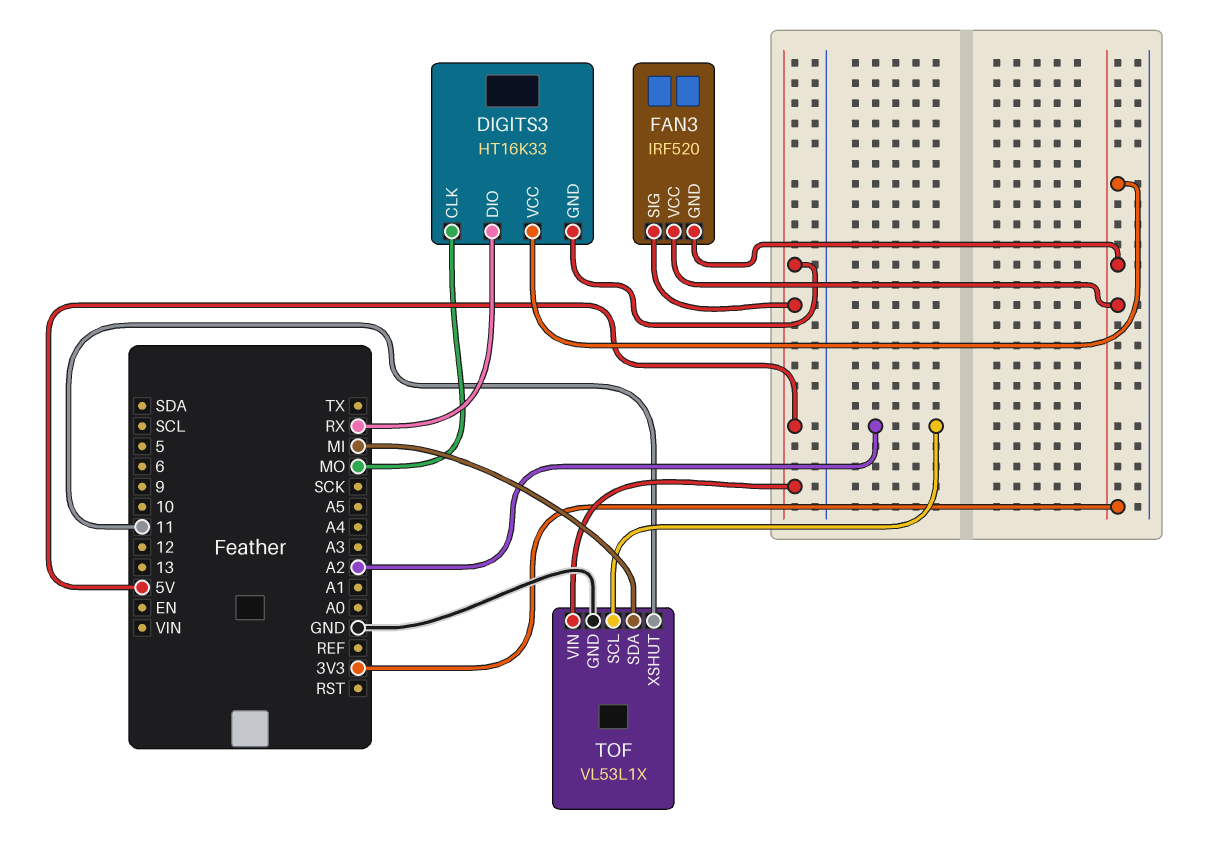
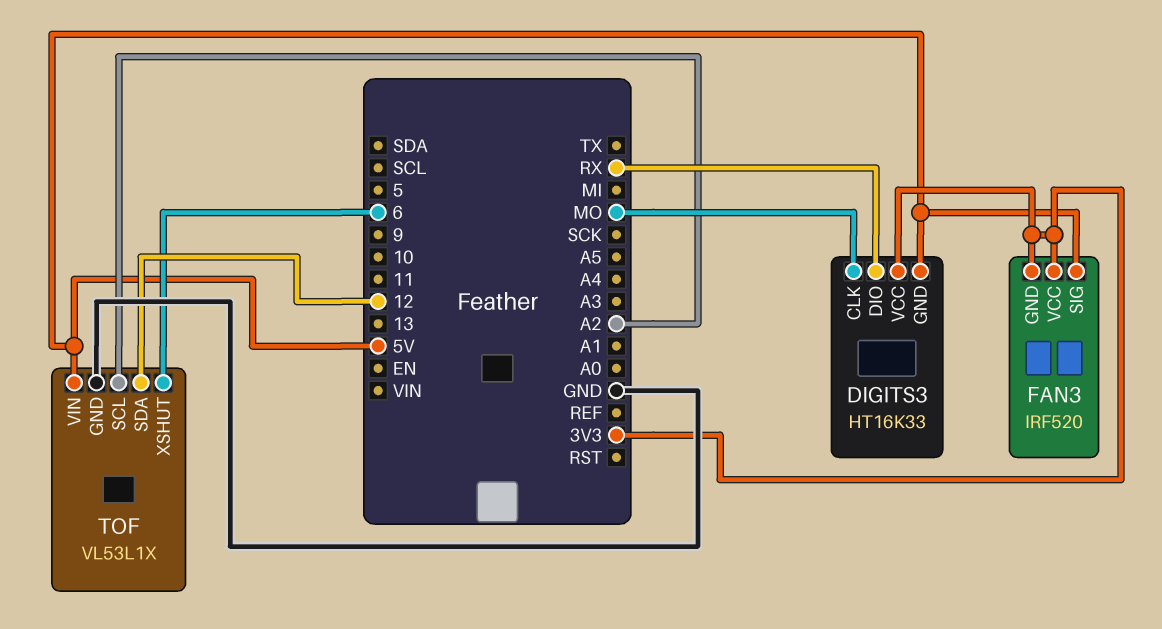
TOF pin SDA: MI -> 12
TOF pin XSHUT: 11 -> 6

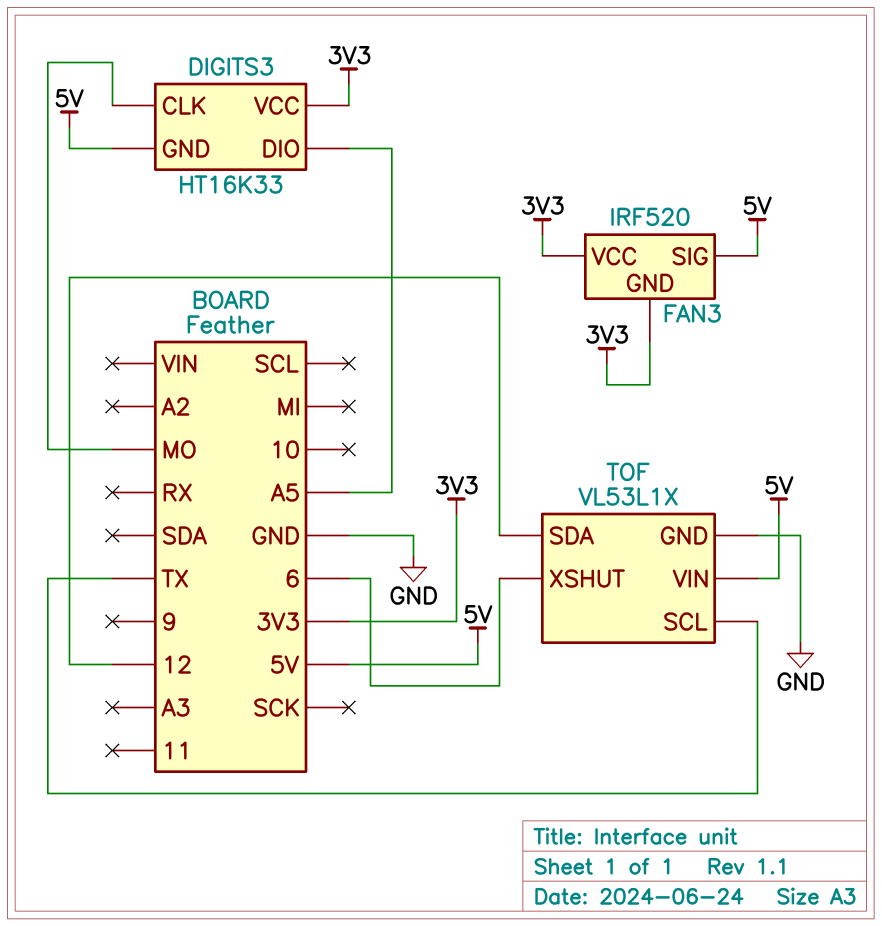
DIGITS3 pin DIO: RX -> A5
TOF pin SCL: A2 -> TX

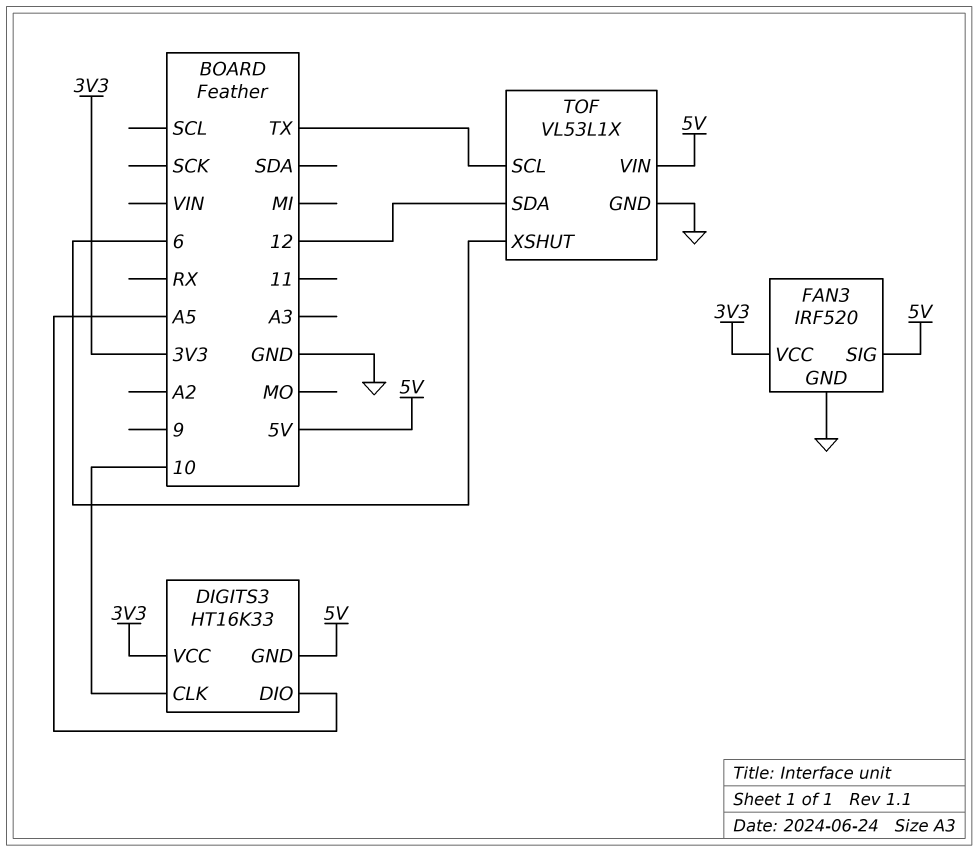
DIGITS3 pin CLK: MO -> 10
FAN3 pin GND: 3V3 -> GND

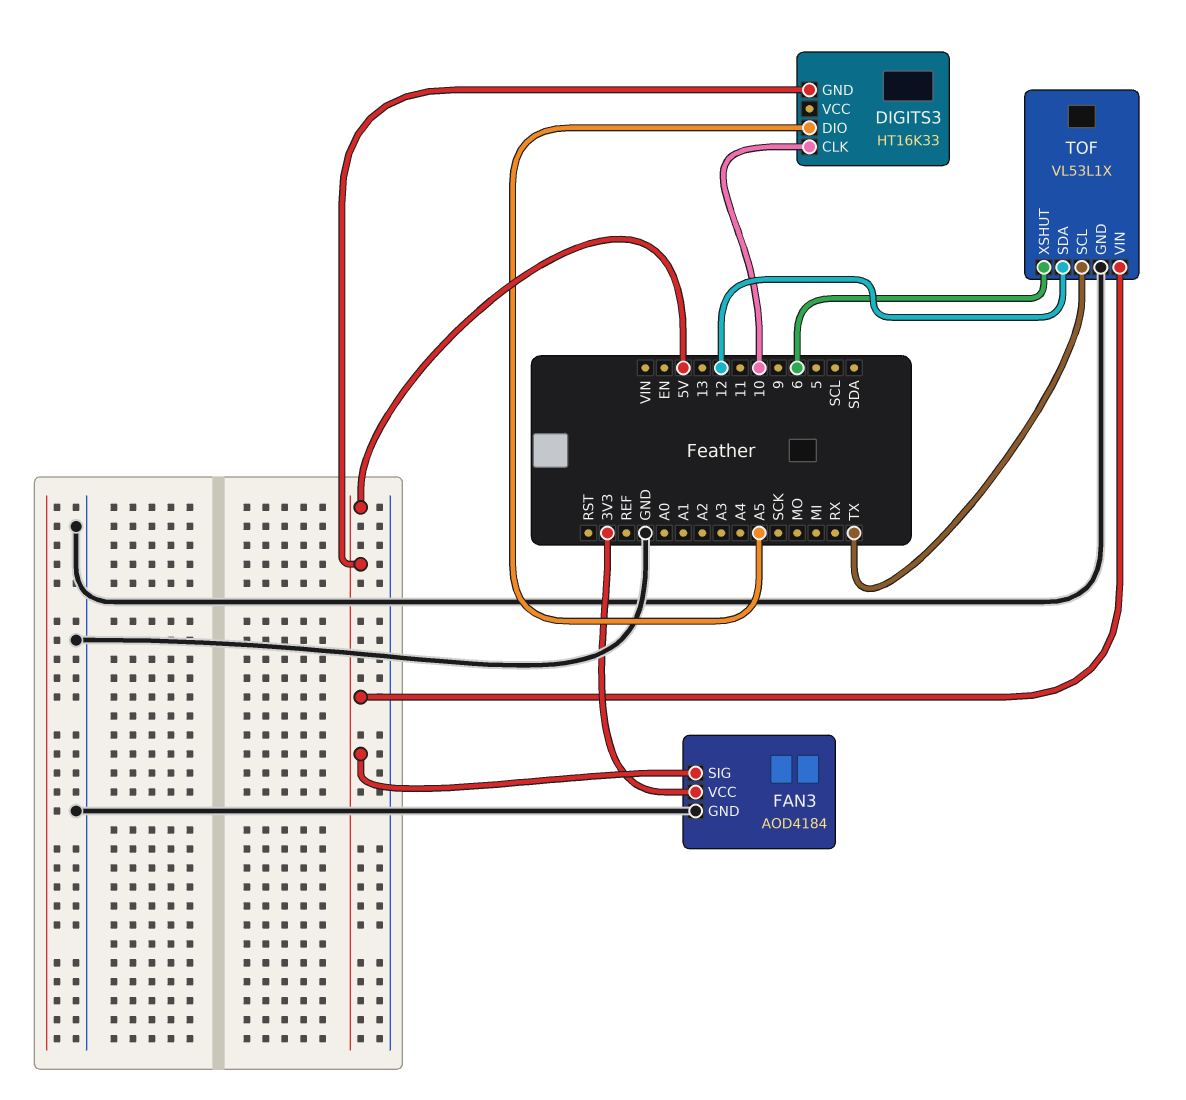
DIGITS3 pin VCC: 3V3 -> none
FAN3: IRF520 -> AOD4184

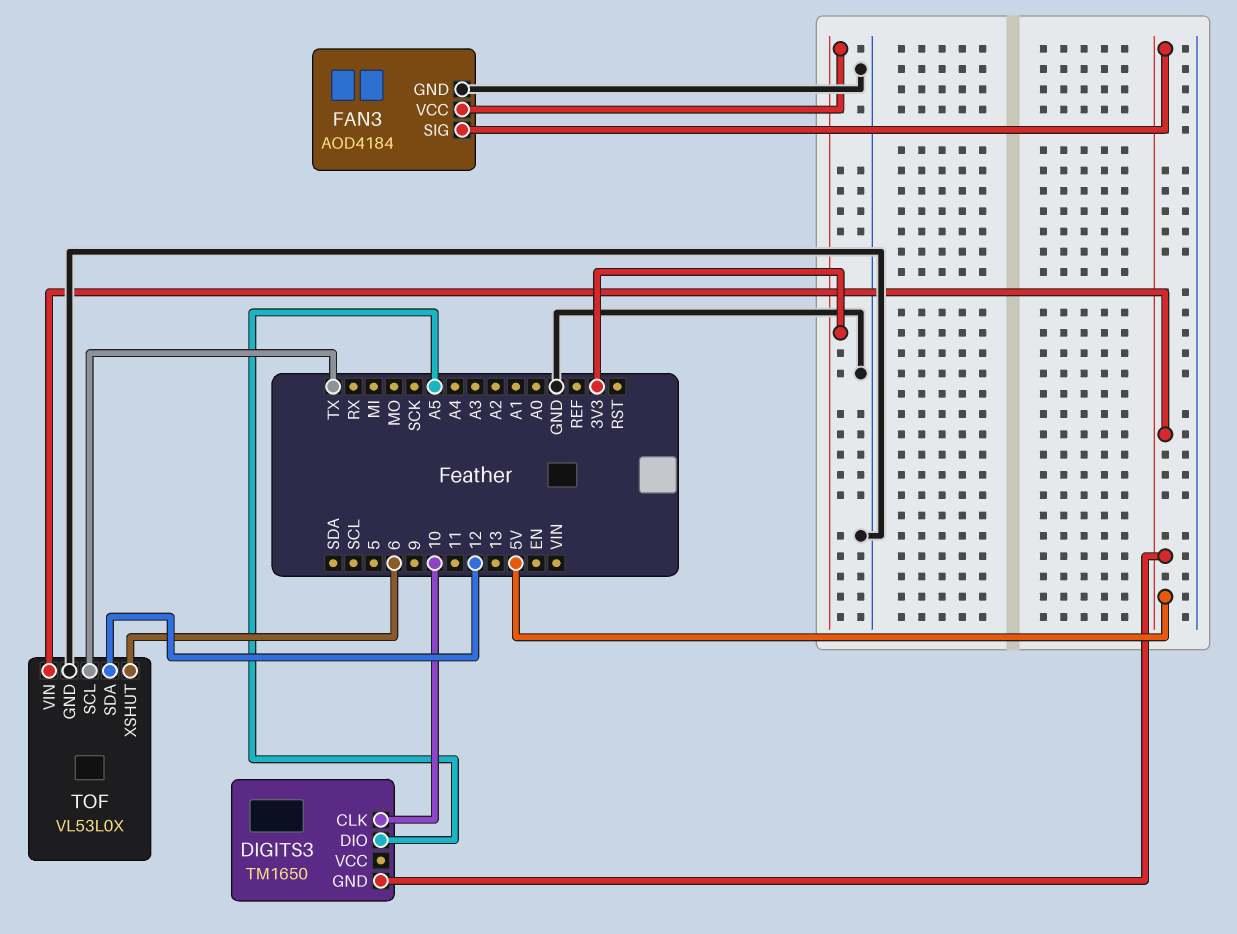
DIGITS3: HT16K33 -> TM1650
TOF: VL53L1X -> VL53L0X

